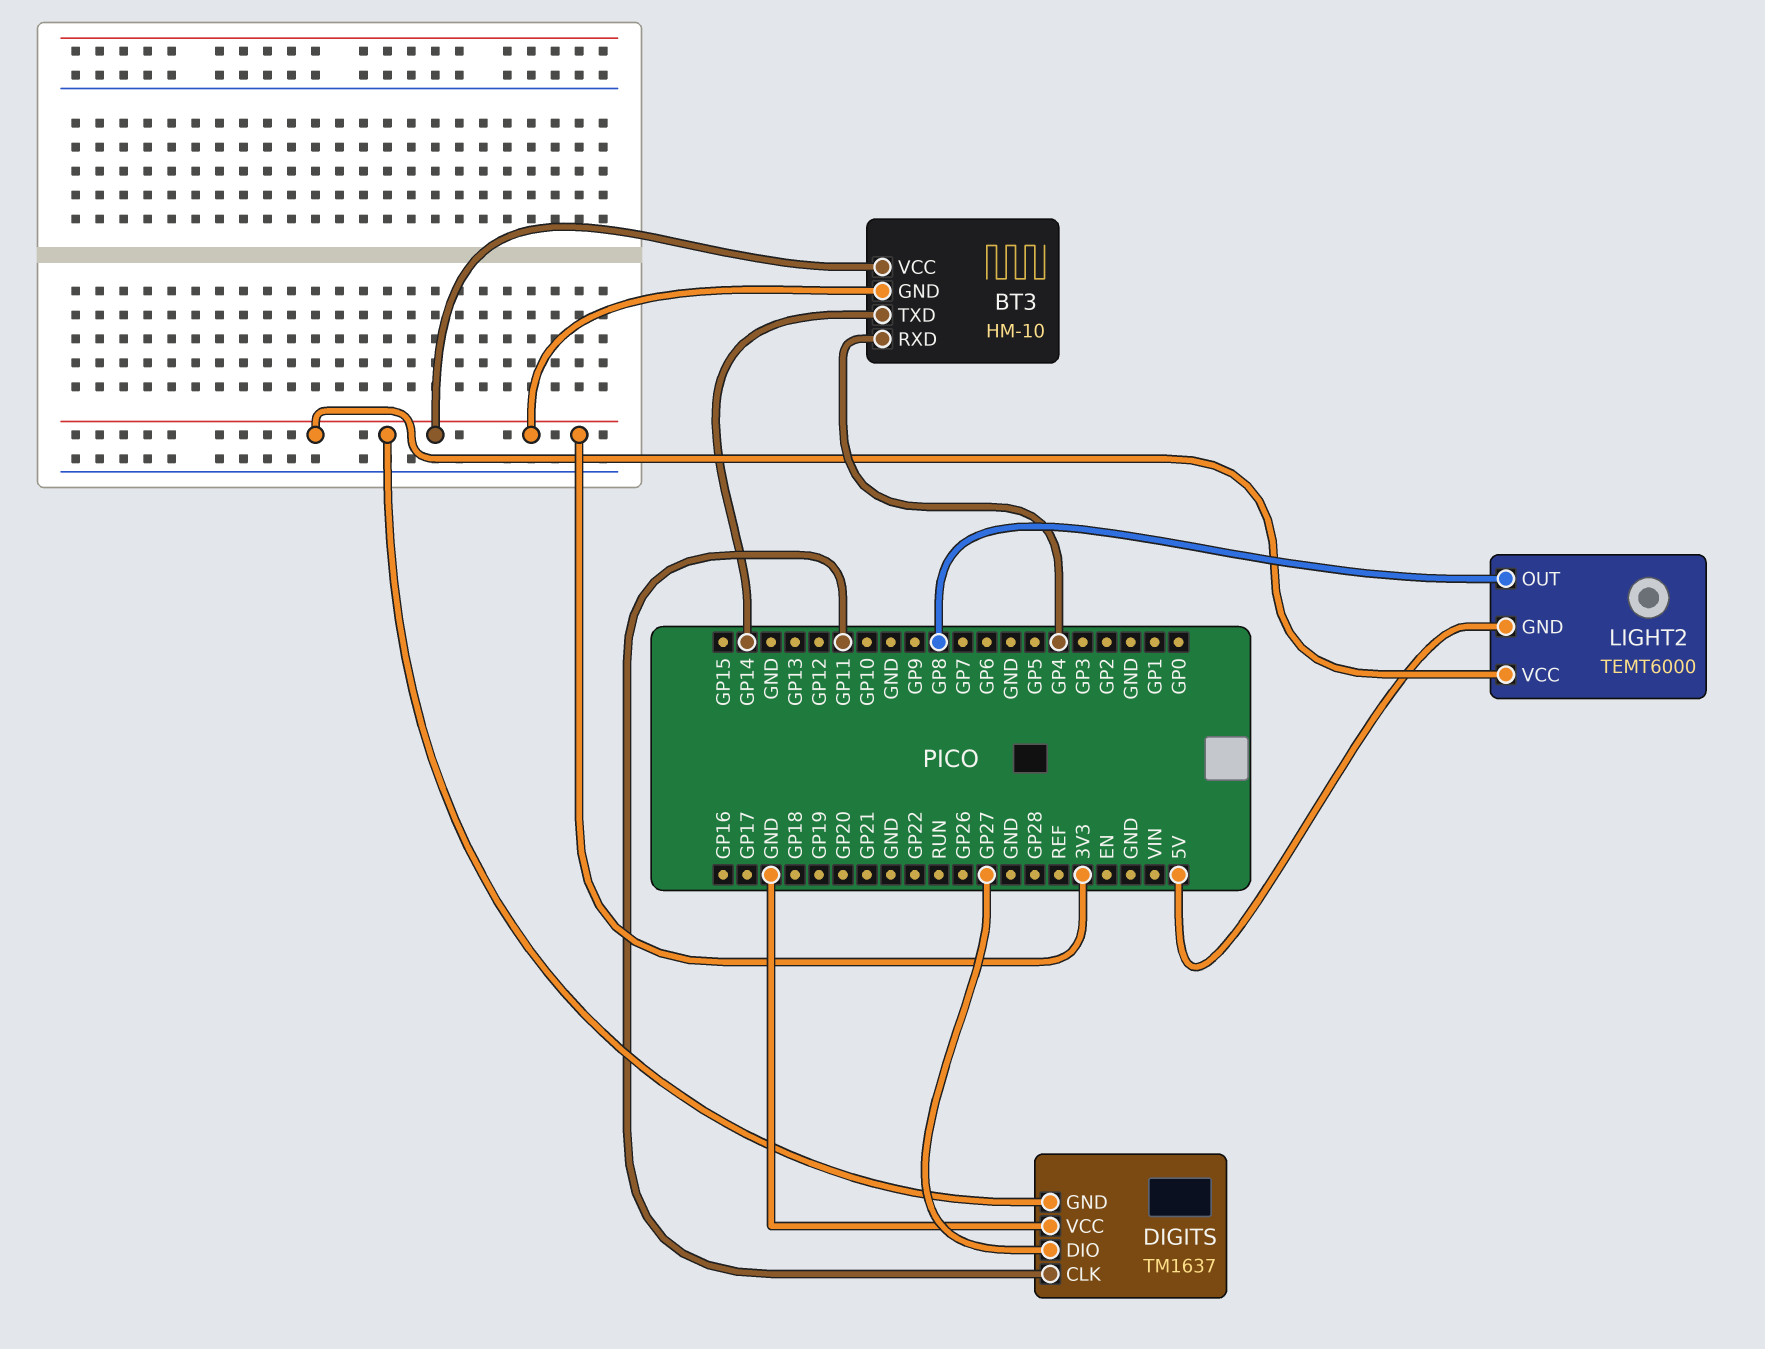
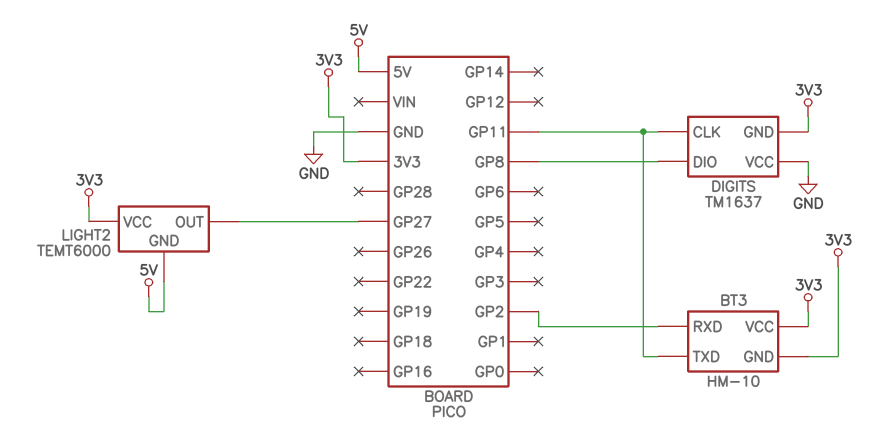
BT3 pin RXD: GP4 -> GP2
BT3 pin TXD: GP14 -> GP11
DIGITS pin DIO: GP27 -> GP8
LIGHT2 pin OUT: GP8 -> GP27

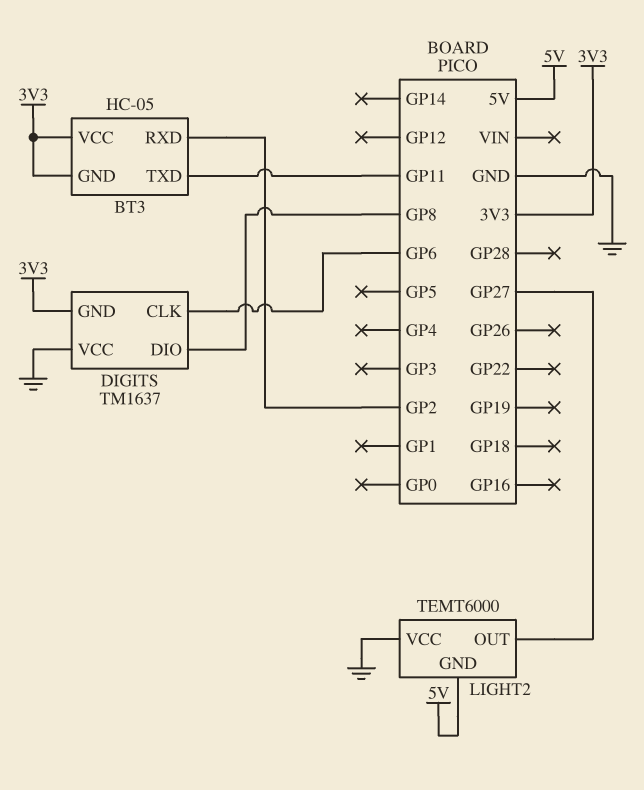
BT3: HM-10 -> HC-05
DIGITS pin CLK: GP11 -> GP6
LIGHT2 pin VCC: 3V3 -> GND

